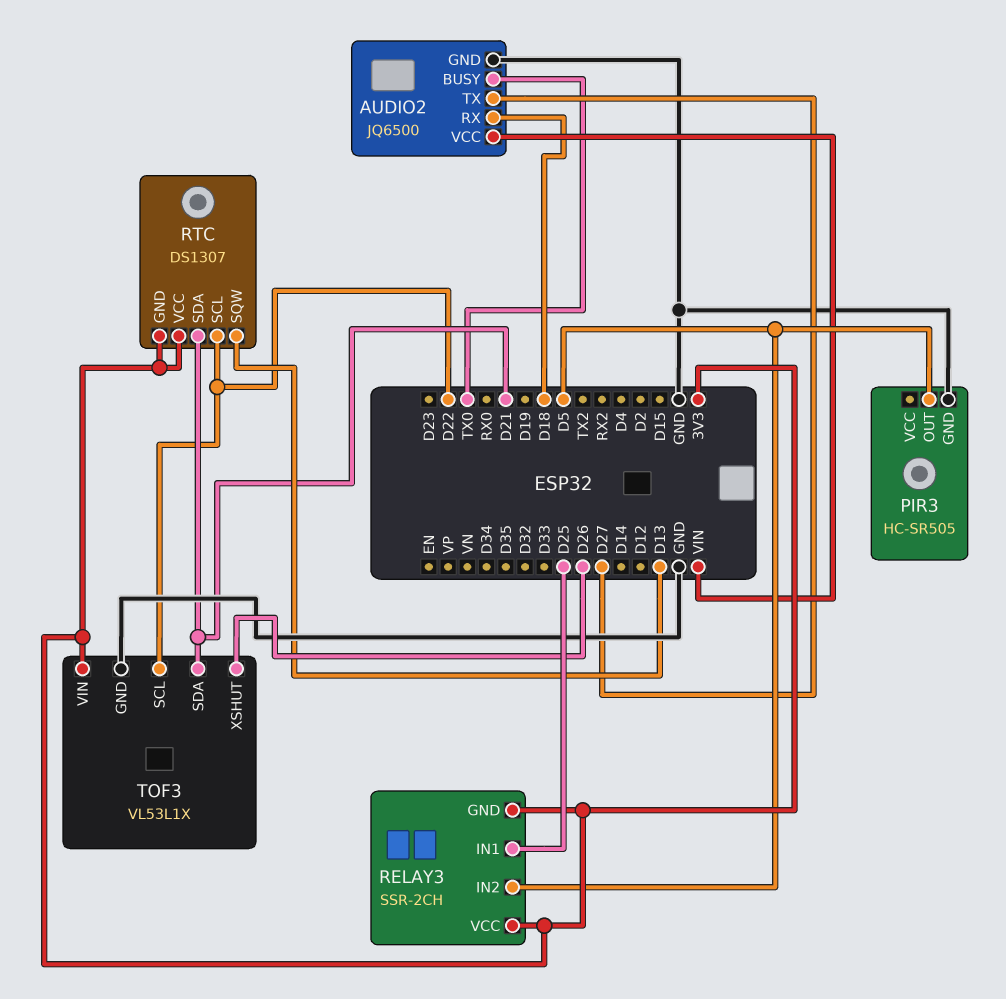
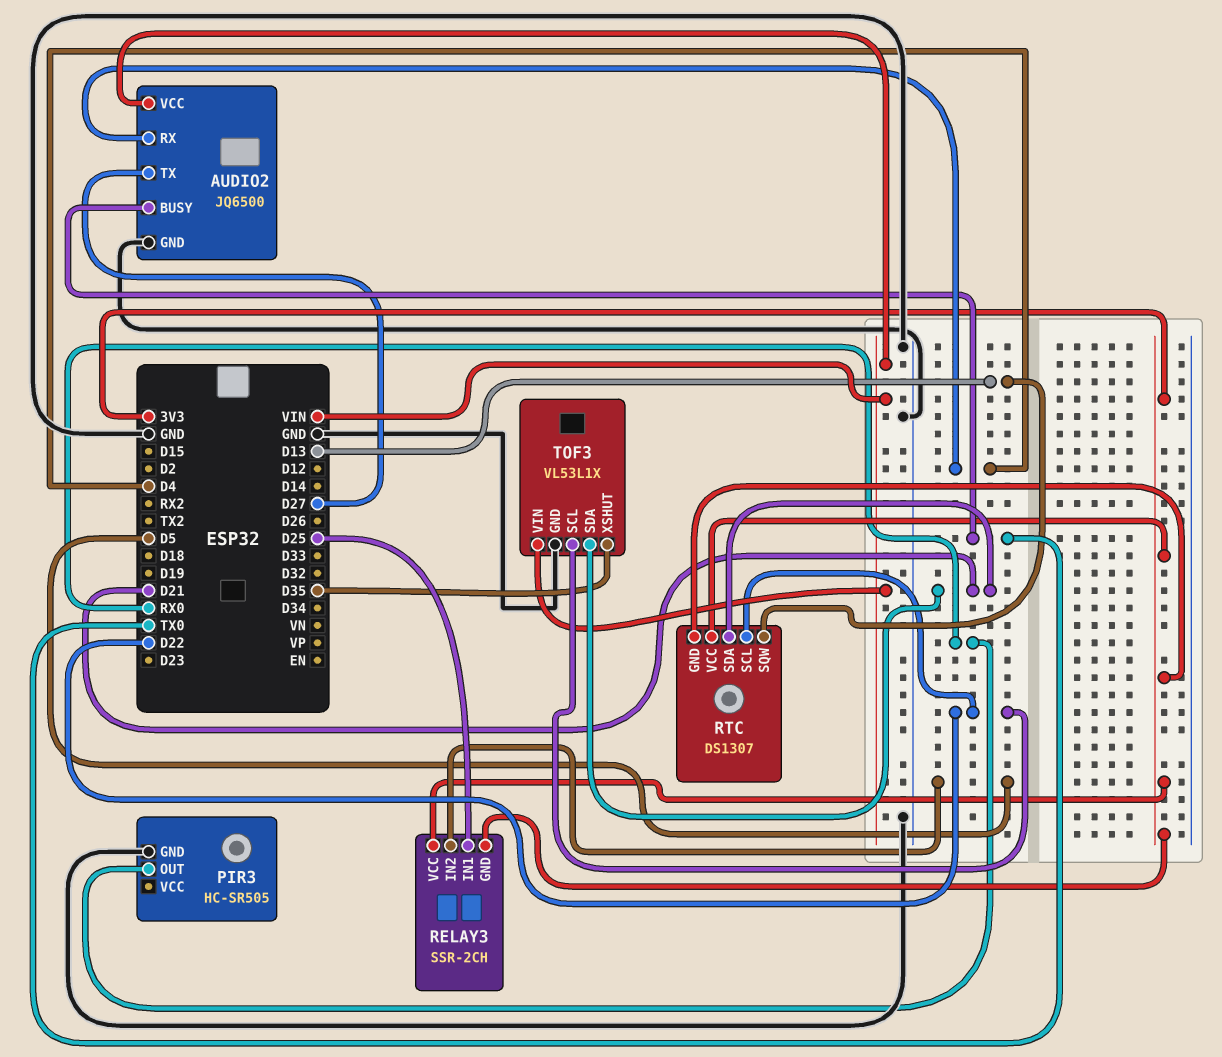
AUDIO2 pin RX: D18 -> D4
PIR3 pin OUT: D5 -> RX0
TOF3 pin VIN: 3V3 -> VIN
TOF3 pin XSHUT: D26 -> D35

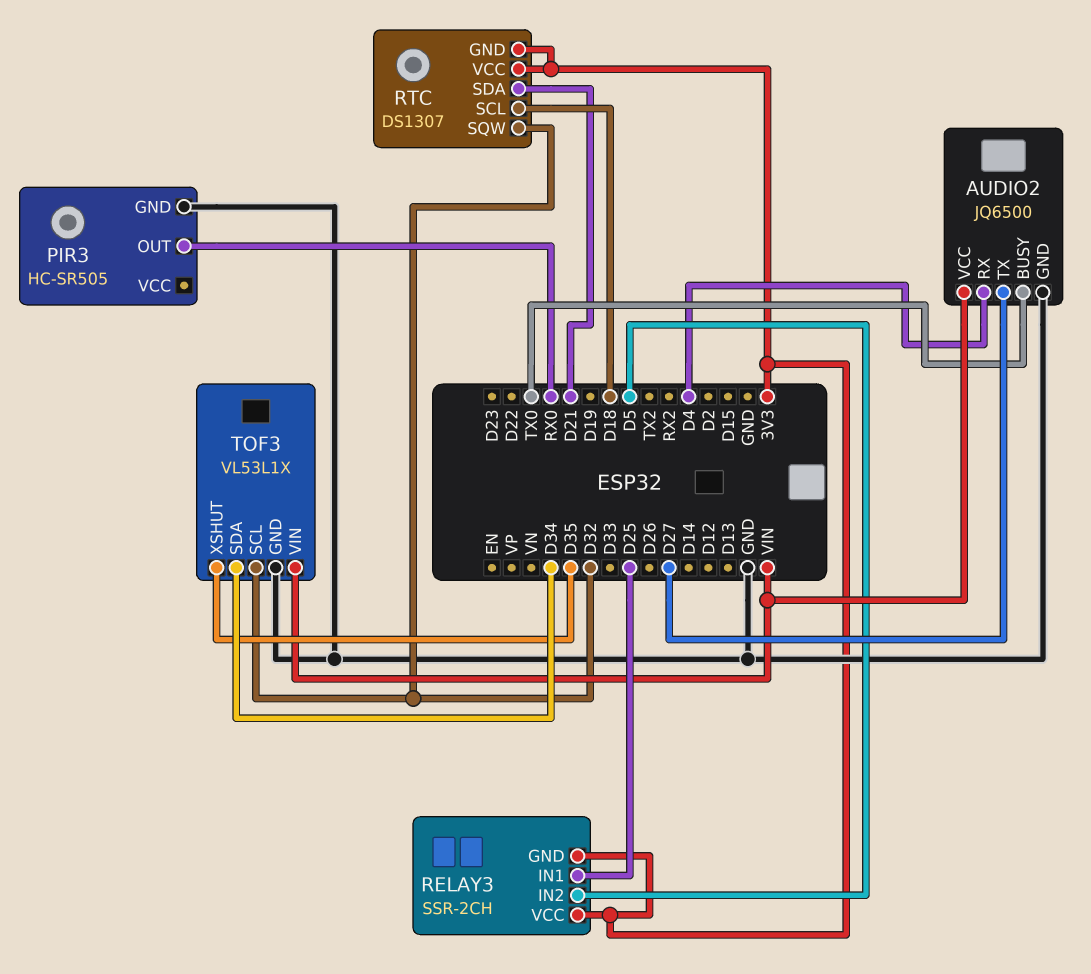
RTC pin SCL: D22 -> D18
RTC pin SQW: D13 -> D32
TOF3 pin SCL: D22 -> D32
TOF3 pin SDA: D21 -> D34

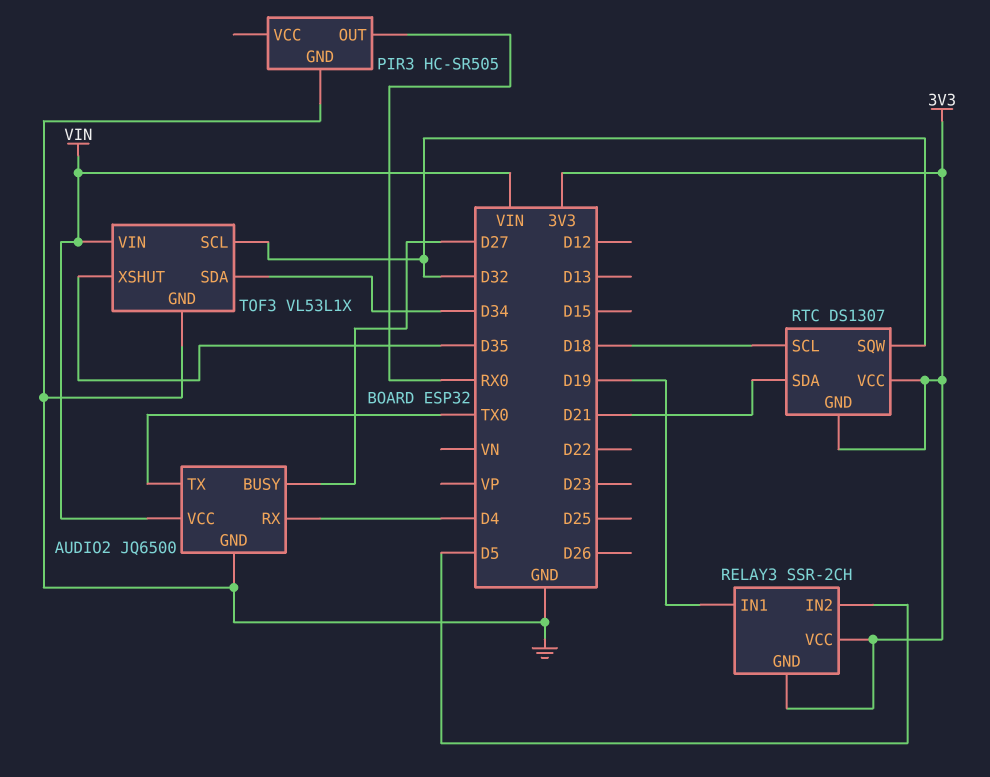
AUDIO2 pin BUSY: TX0 -> D27
AUDIO2 pin TX: D27 -> TX0
RELAY3 pin IN1: D25 -> D19

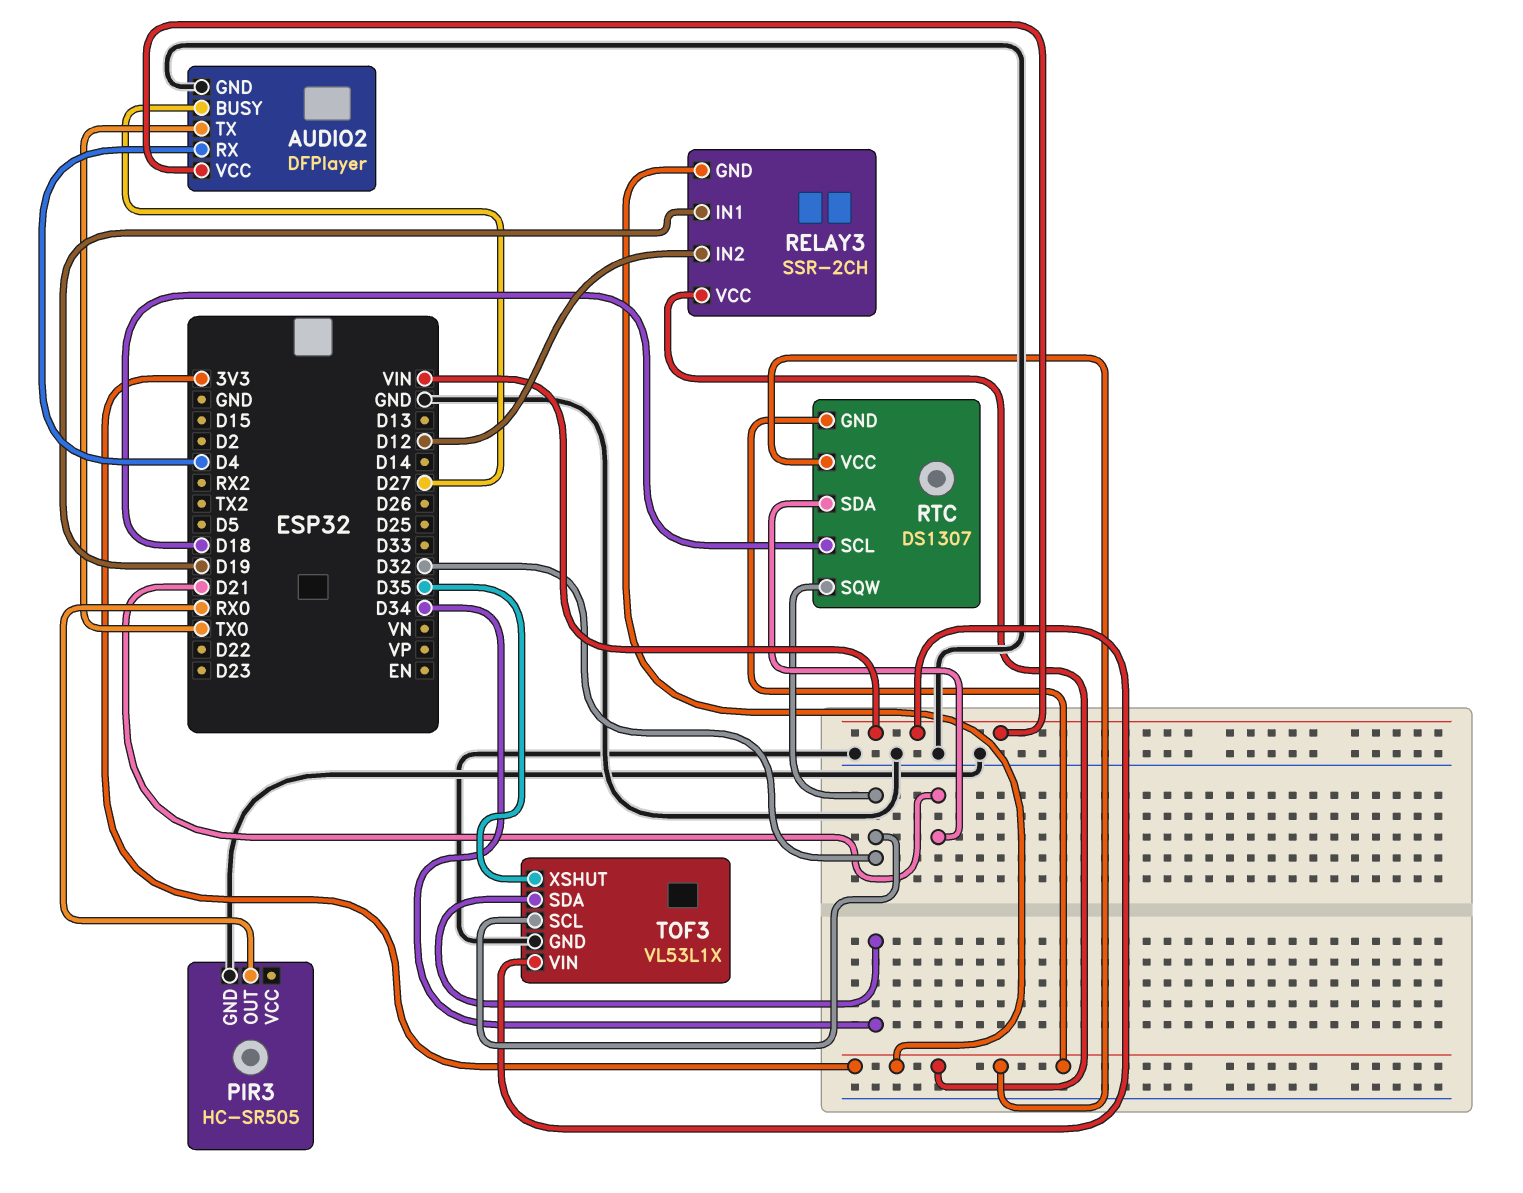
AUDIO2: JQ6500 -> DFPlayer
RELAY3 pin IN2: D5 -> D12

